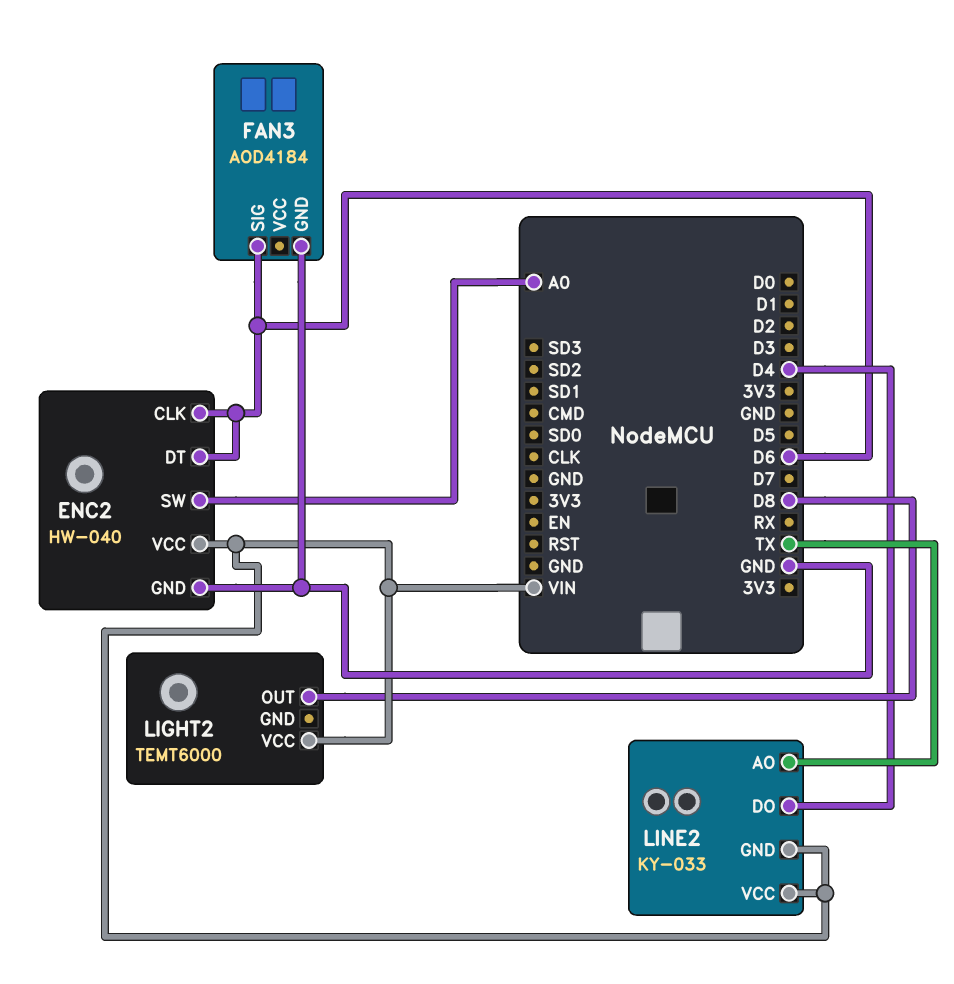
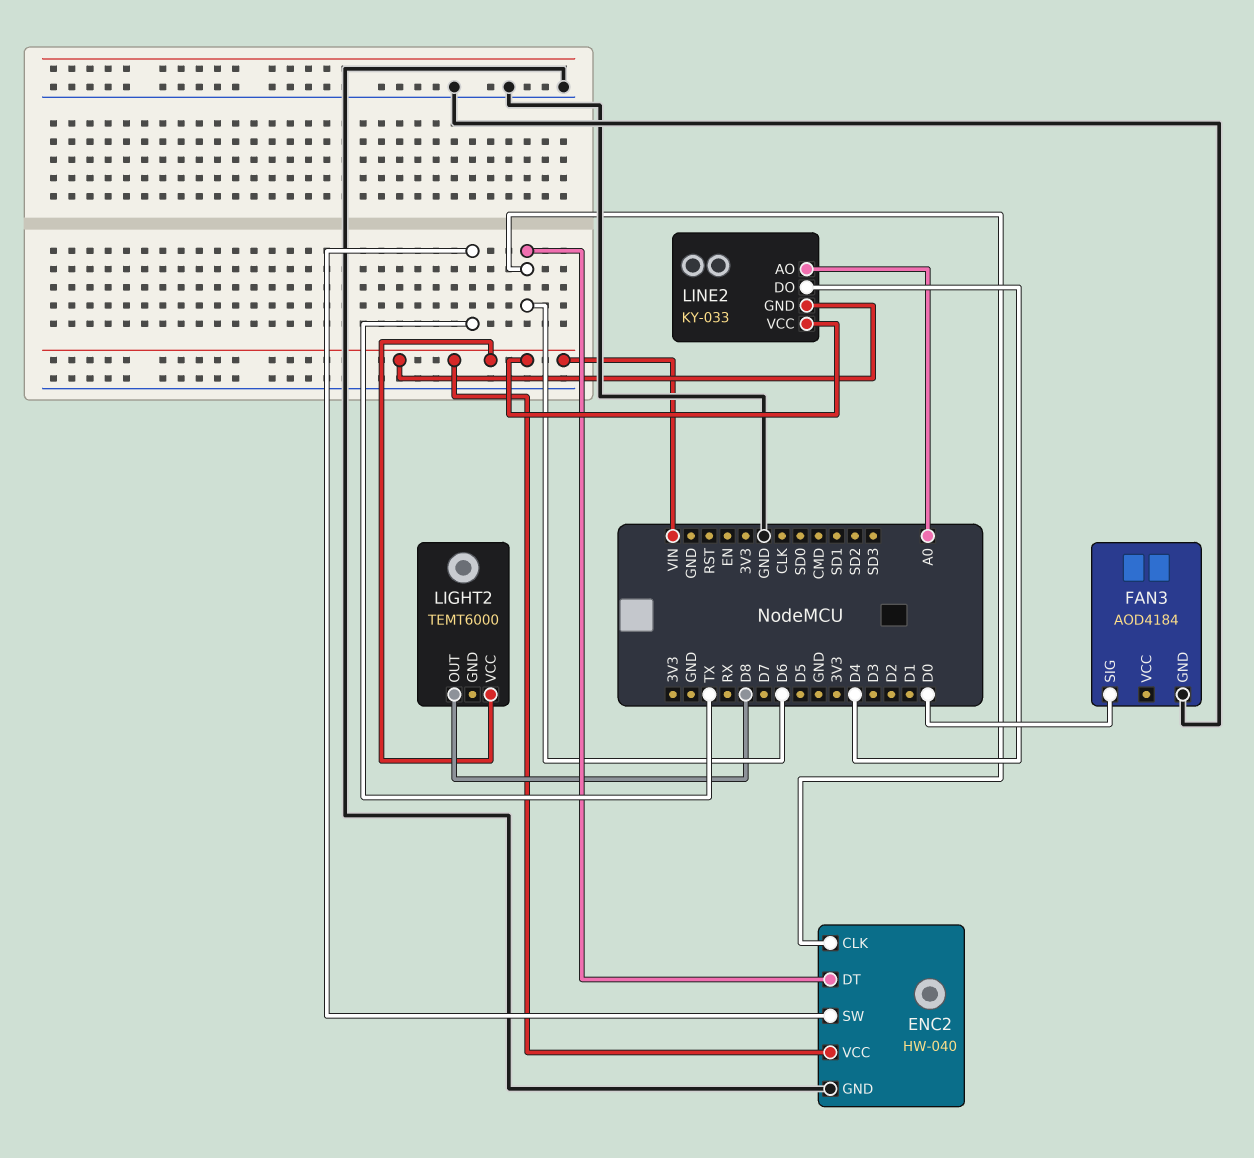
ENC2 pin SW: A0 -> TX
FAN3 pin SIG: D6 -> D0
LINE2 pin AO: TX -> A0

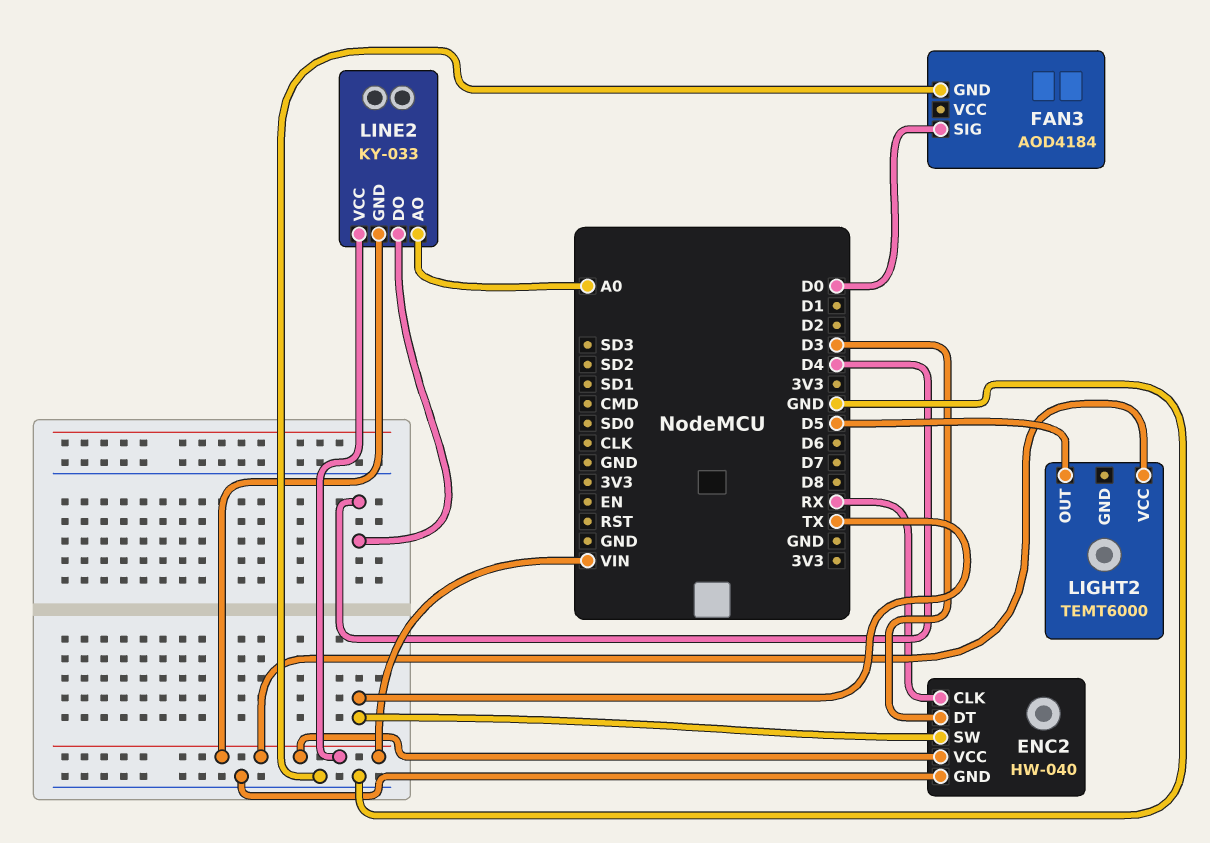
ENC2 pin CLK: D6 -> RX
ENC2 pin DT: D6 -> D3
LIGHT2 pin OUT: D8 -> D5

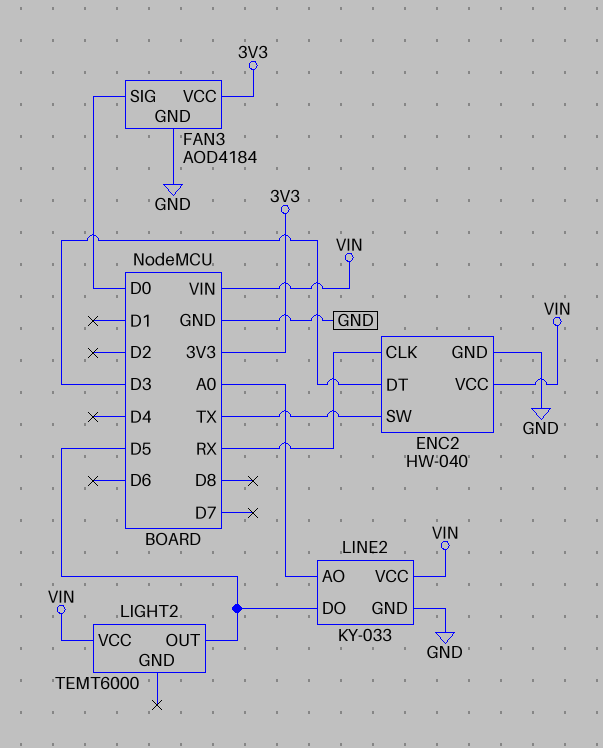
FAN3 pin VCC: none -> 3V3
LINE2 pin DO: D4 -> D5
LINE2 pin GND: VIN -> GND

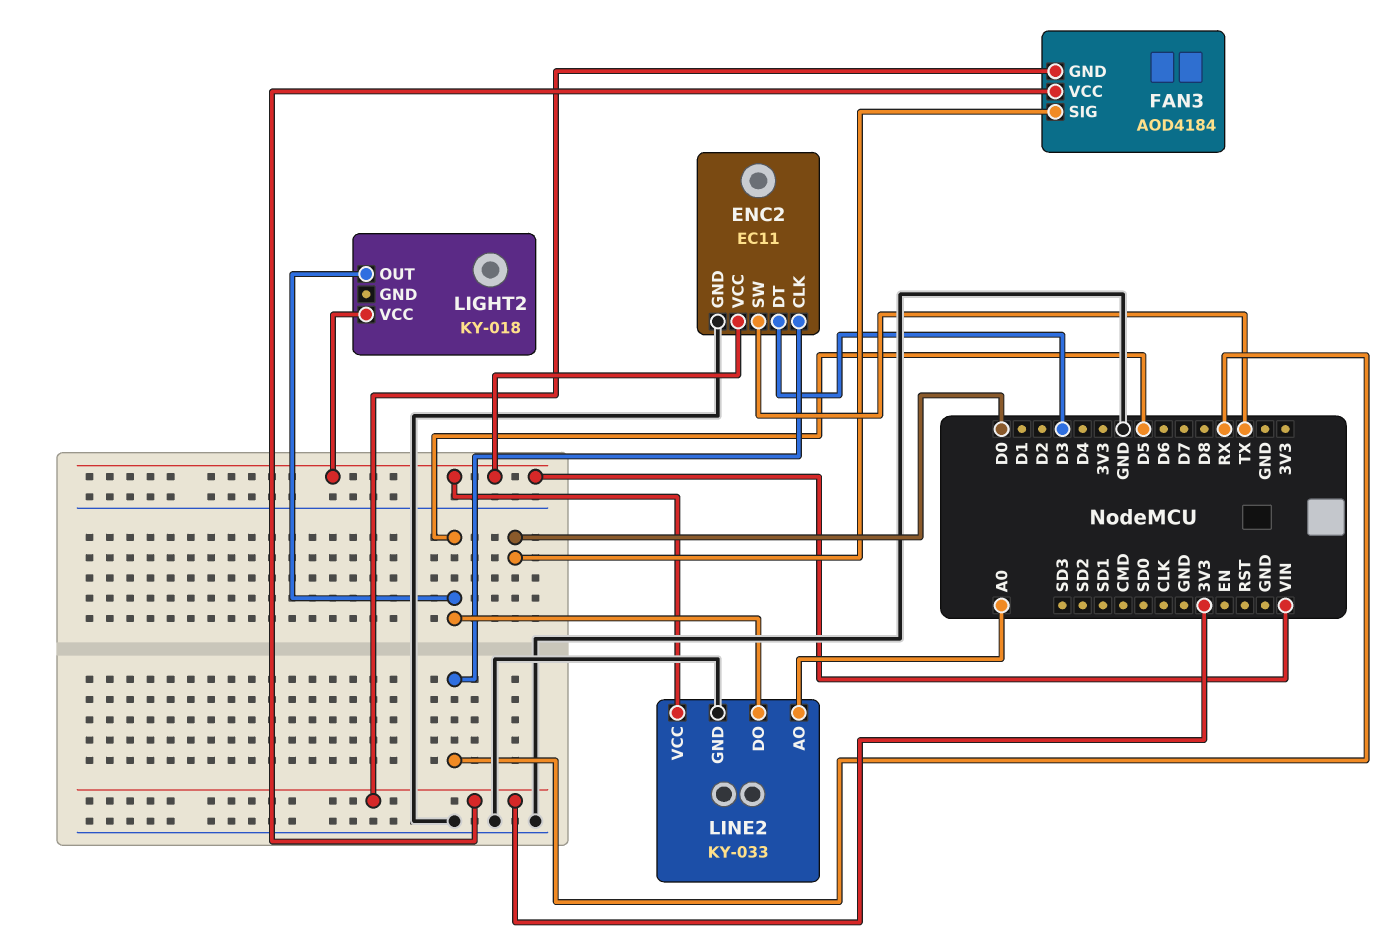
ENC2: HW-040 -> EC11
FAN3 pin GND: GND -> 3V3
LIGHT2: TEMT6000 -> KY-018

